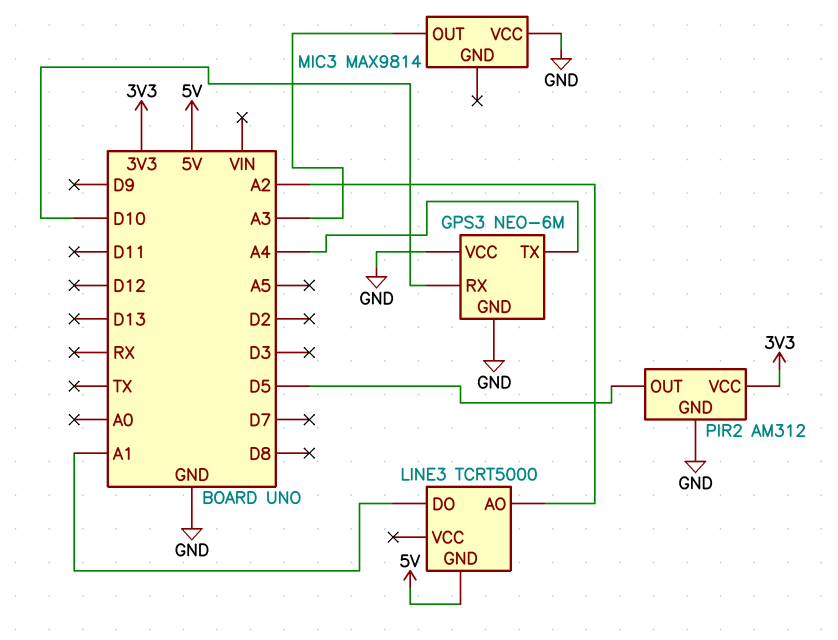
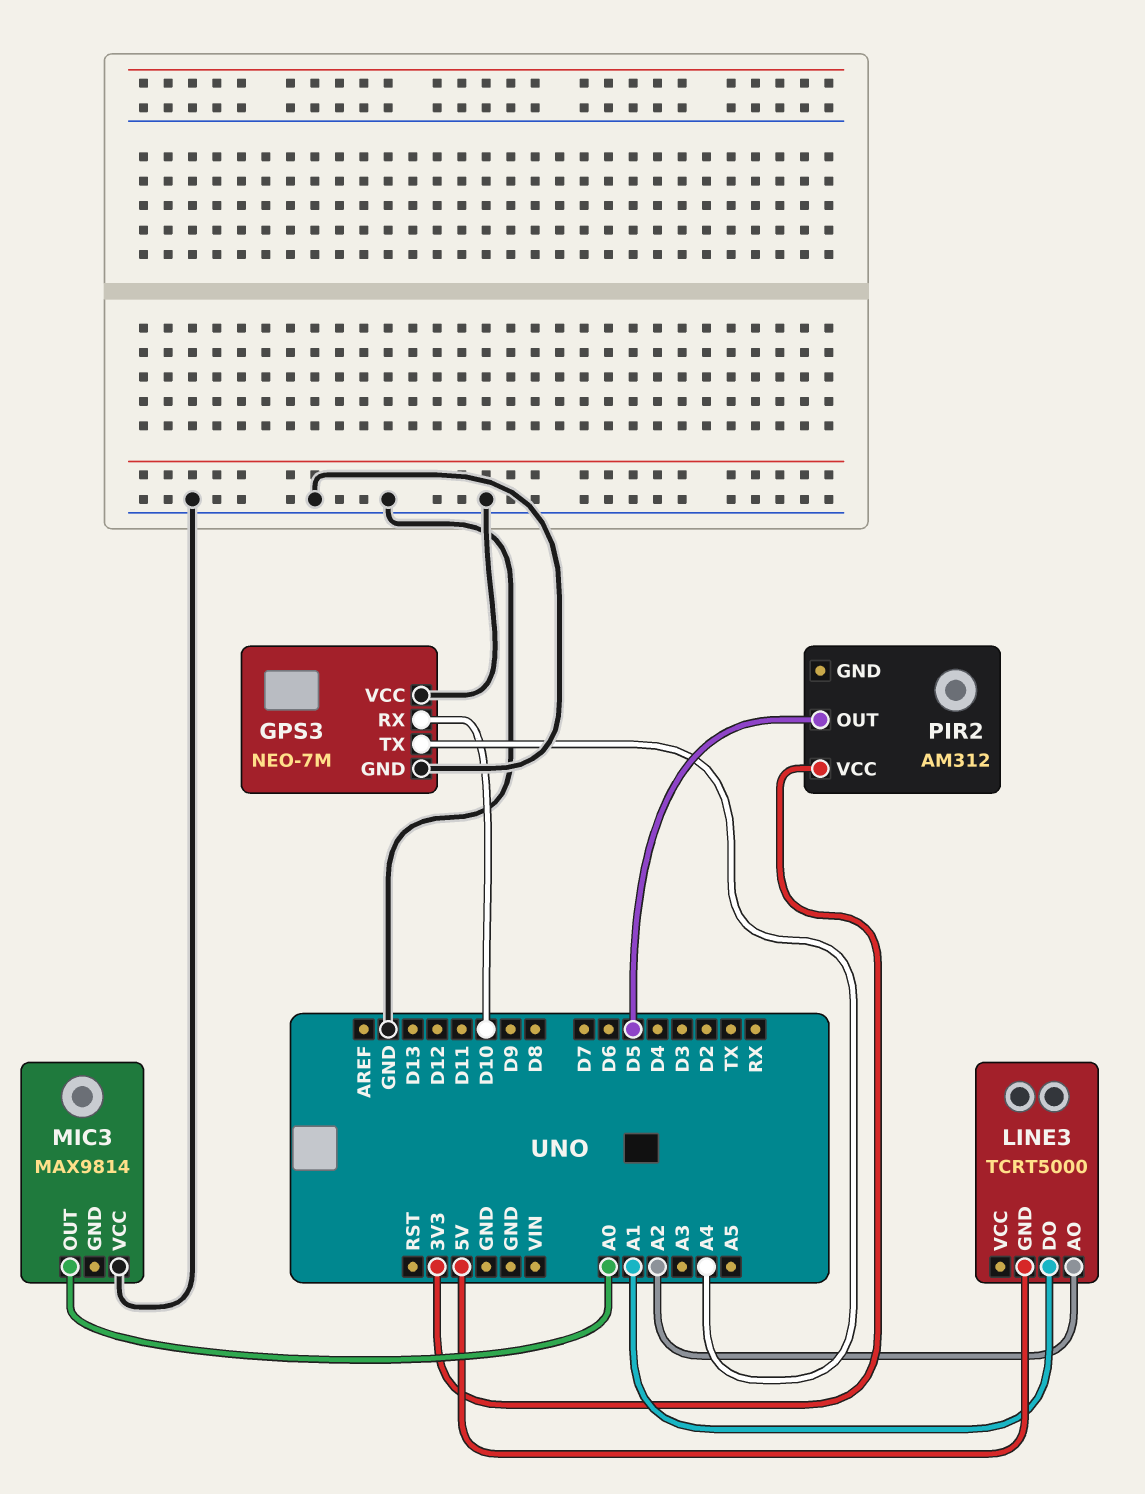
GPS3: NEO-6M -> NEO-7M
MIC3 pin OUT: A3 -> A0
PIR2 pin GND: GND -> none

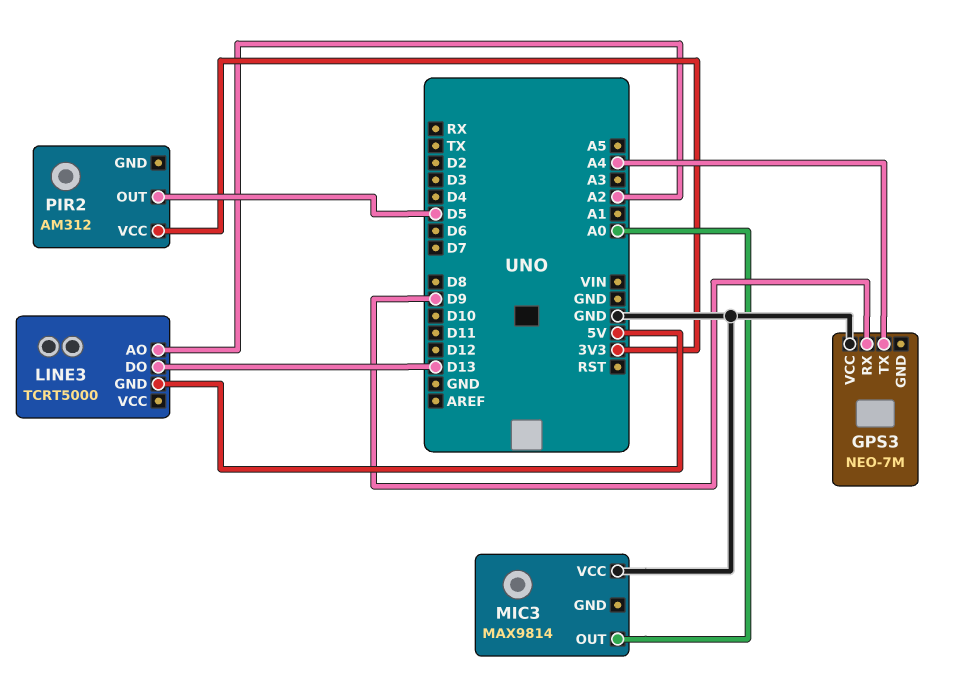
GPS3 pin GND: GND -> none
GPS3 pin RX: D10 -> D9
LINE3 pin DO: A1 -> D13

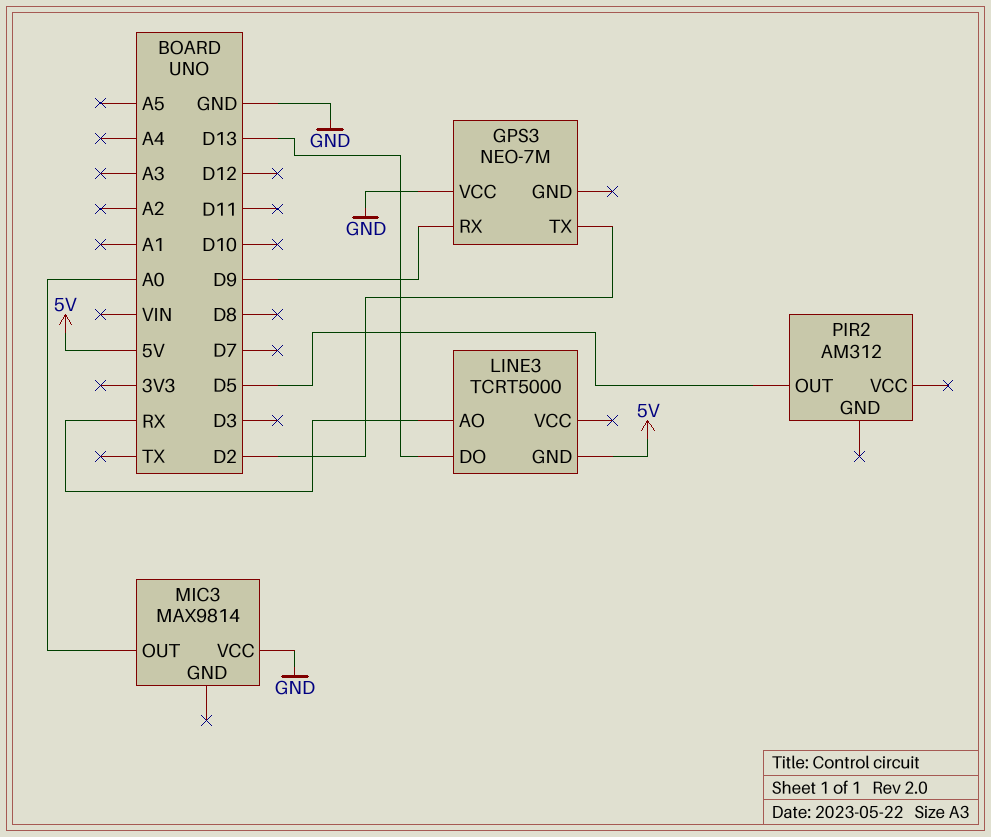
GPS3 pin TX: A4 -> D2
LINE3 pin AO: A2 -> RX
PIR2 pin VCC: 3V3 -> none

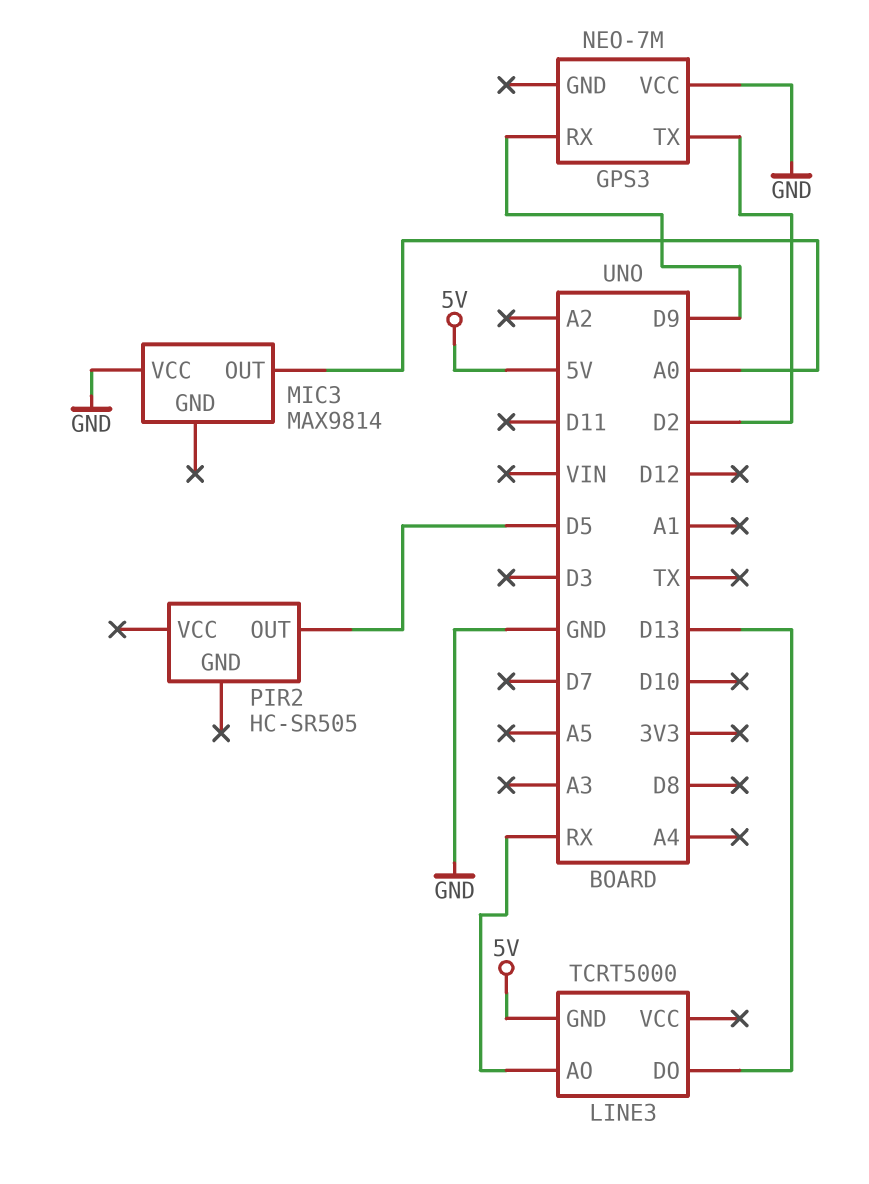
PIR2: AM312 -> HC-SR505

